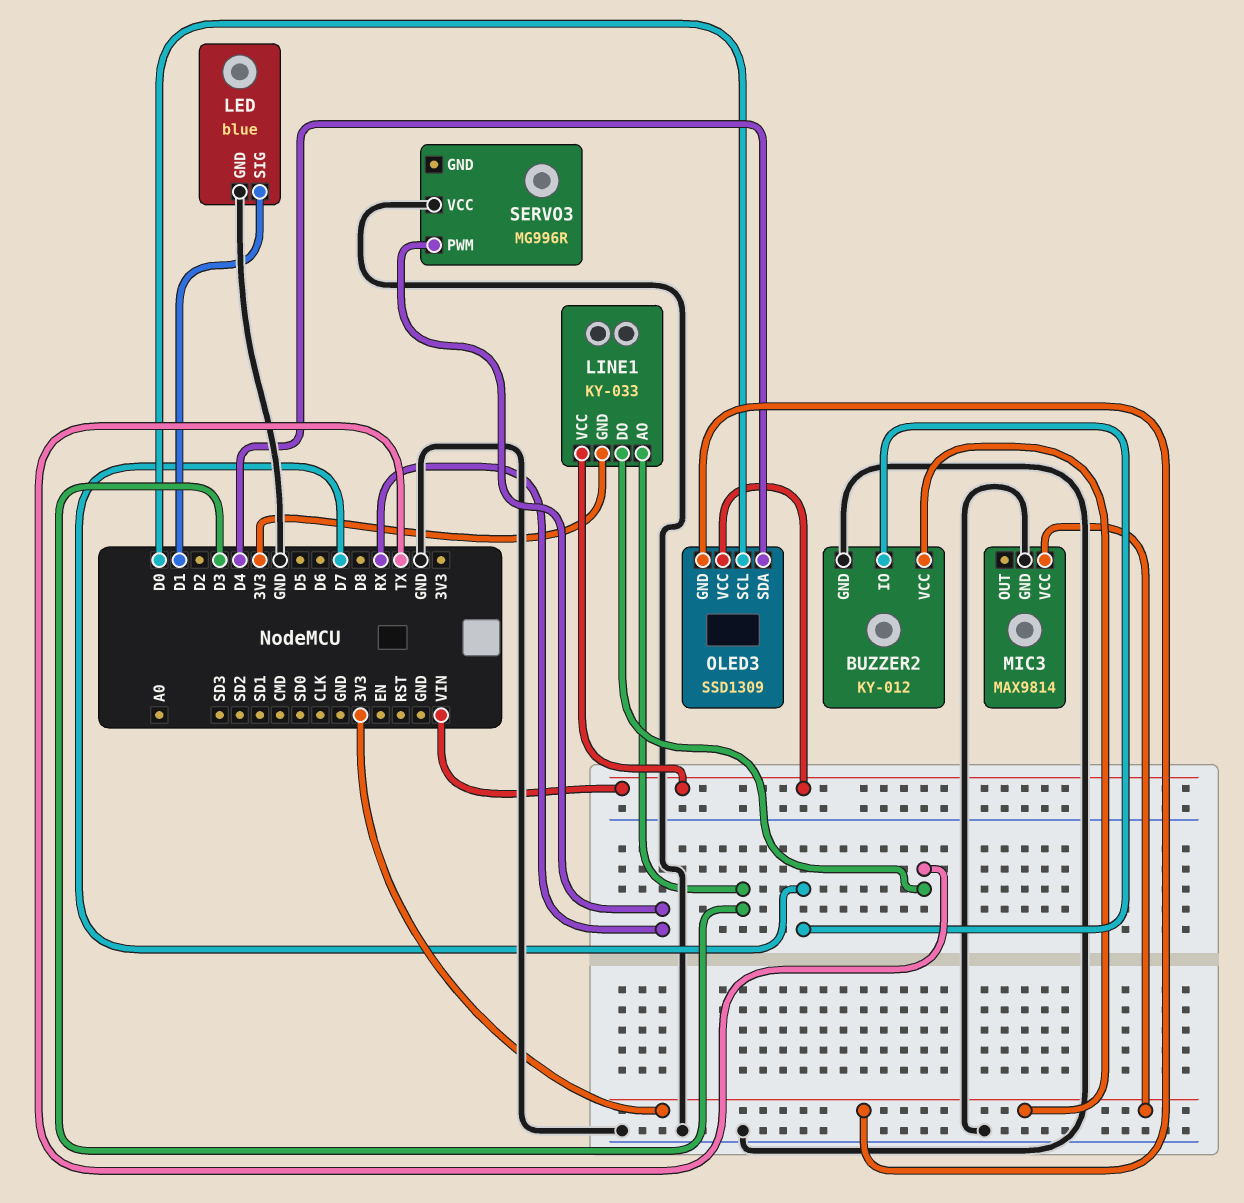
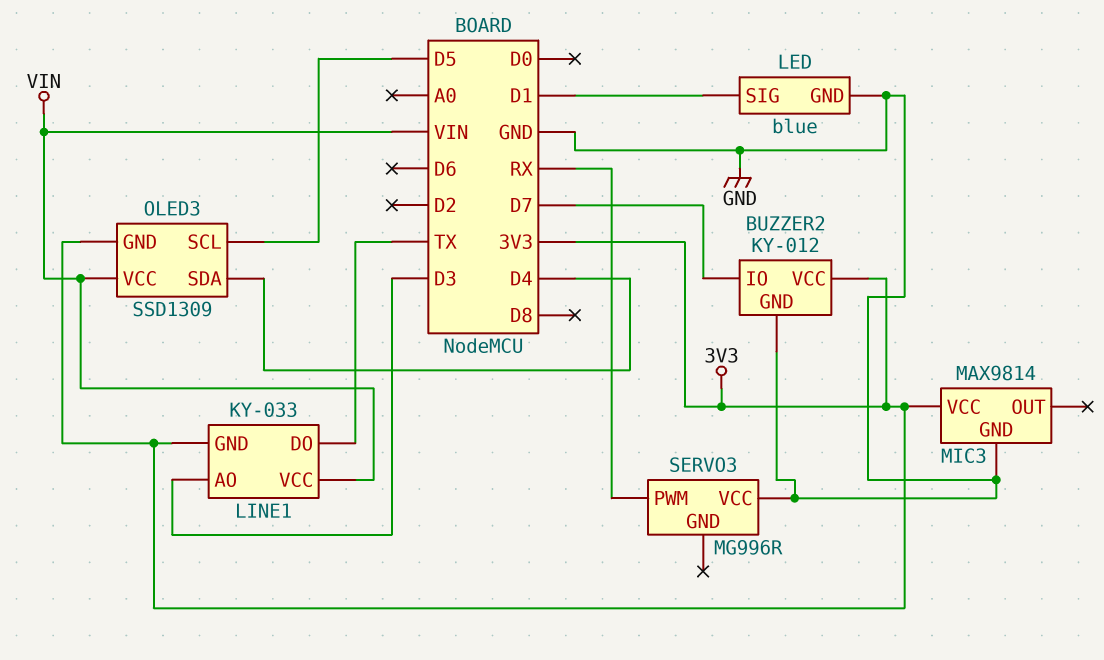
OLED3 pin SCL: D0 -> D5

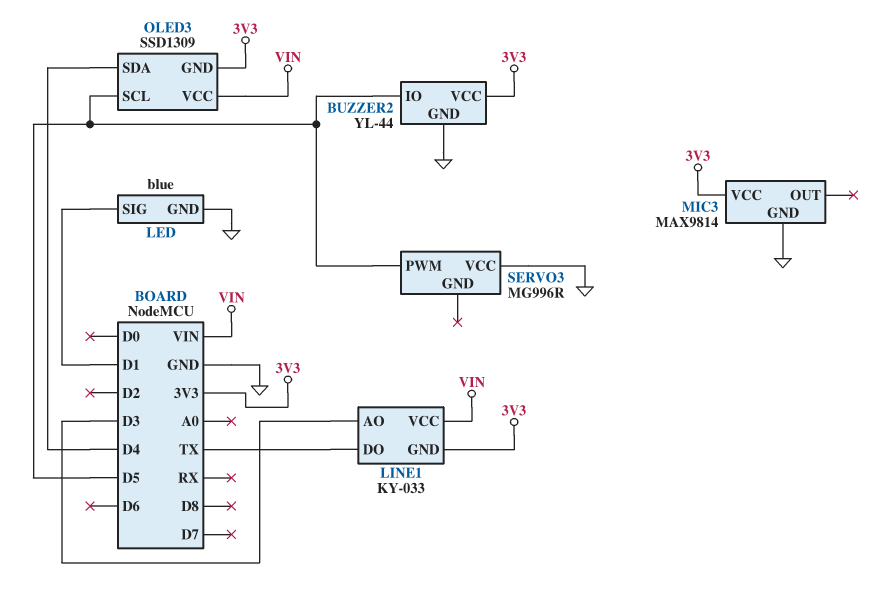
BUZZER2: KY-012 -> YL-44
BUZZER2 pin IO: D7 -> D5
SERVO3 pin PWM: RX -> D5

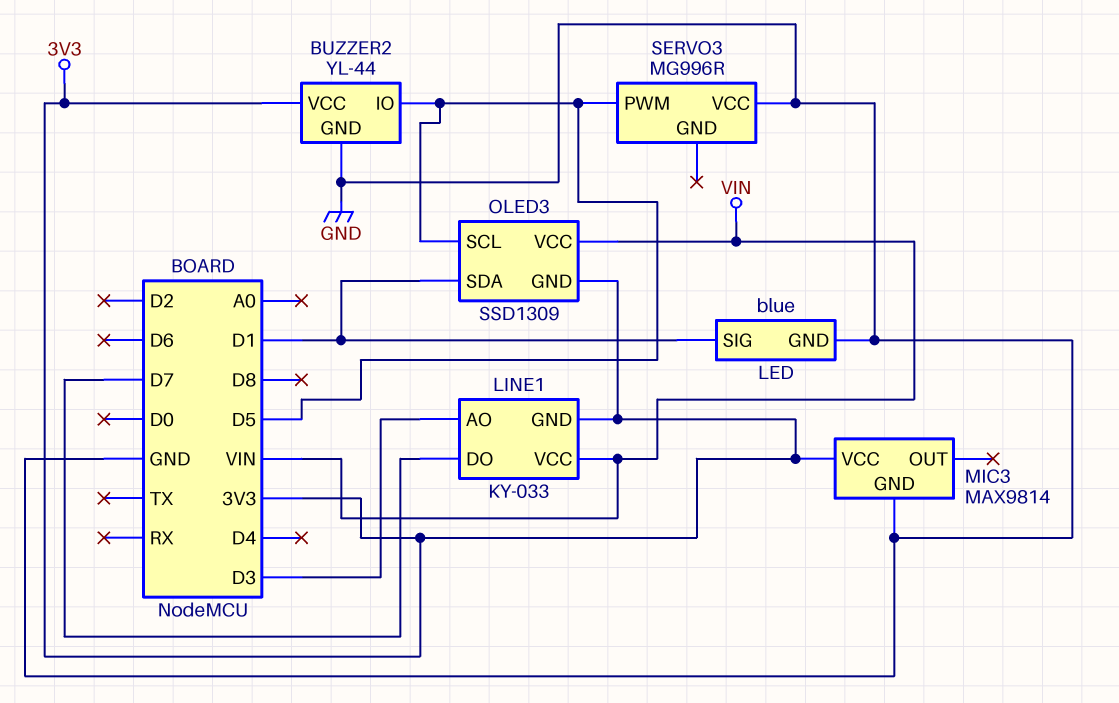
LINE1 pin DO: TX -> D7
OLED3 pin SDA: D4 -> D1

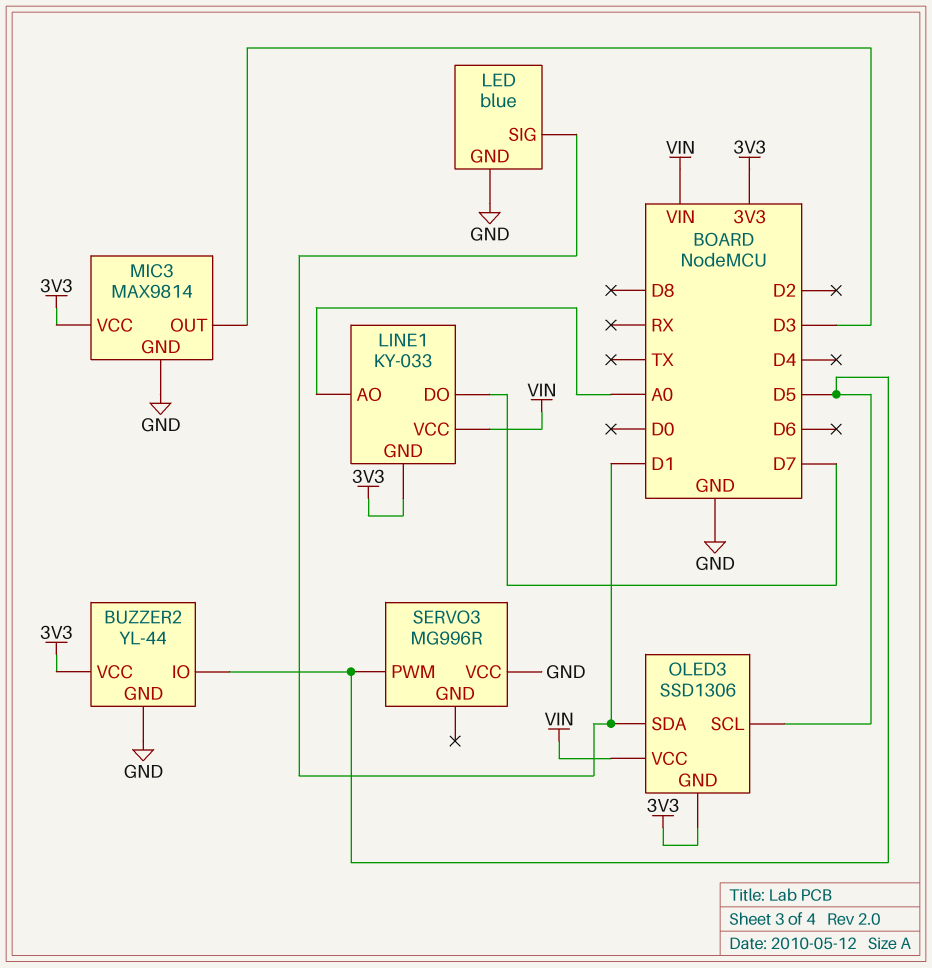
LINE1 pin AO: D3 -> A0
MIC3 pin OUT: none -> D3
OLED3: SSD1309 -> SSD1306

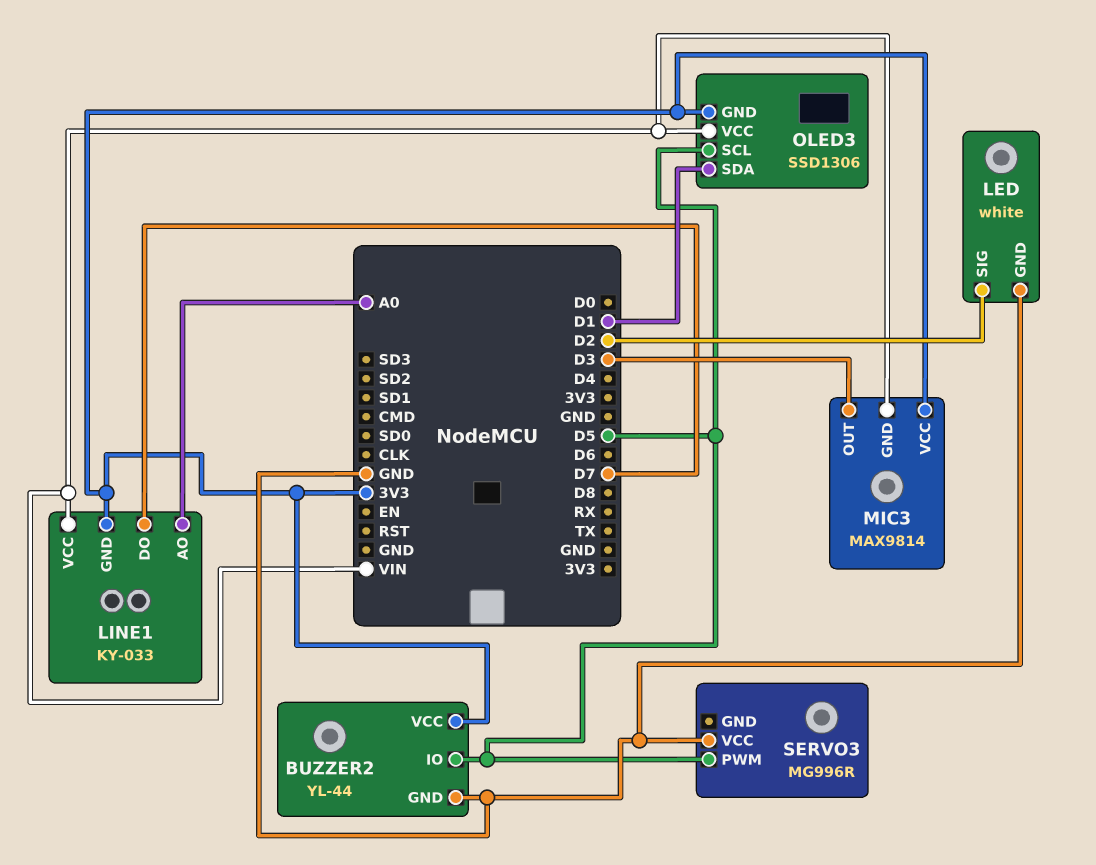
LED: blue -> white
LED pin SIG: D1 -> D2
MIC3 pin GND: GND -> VIN

